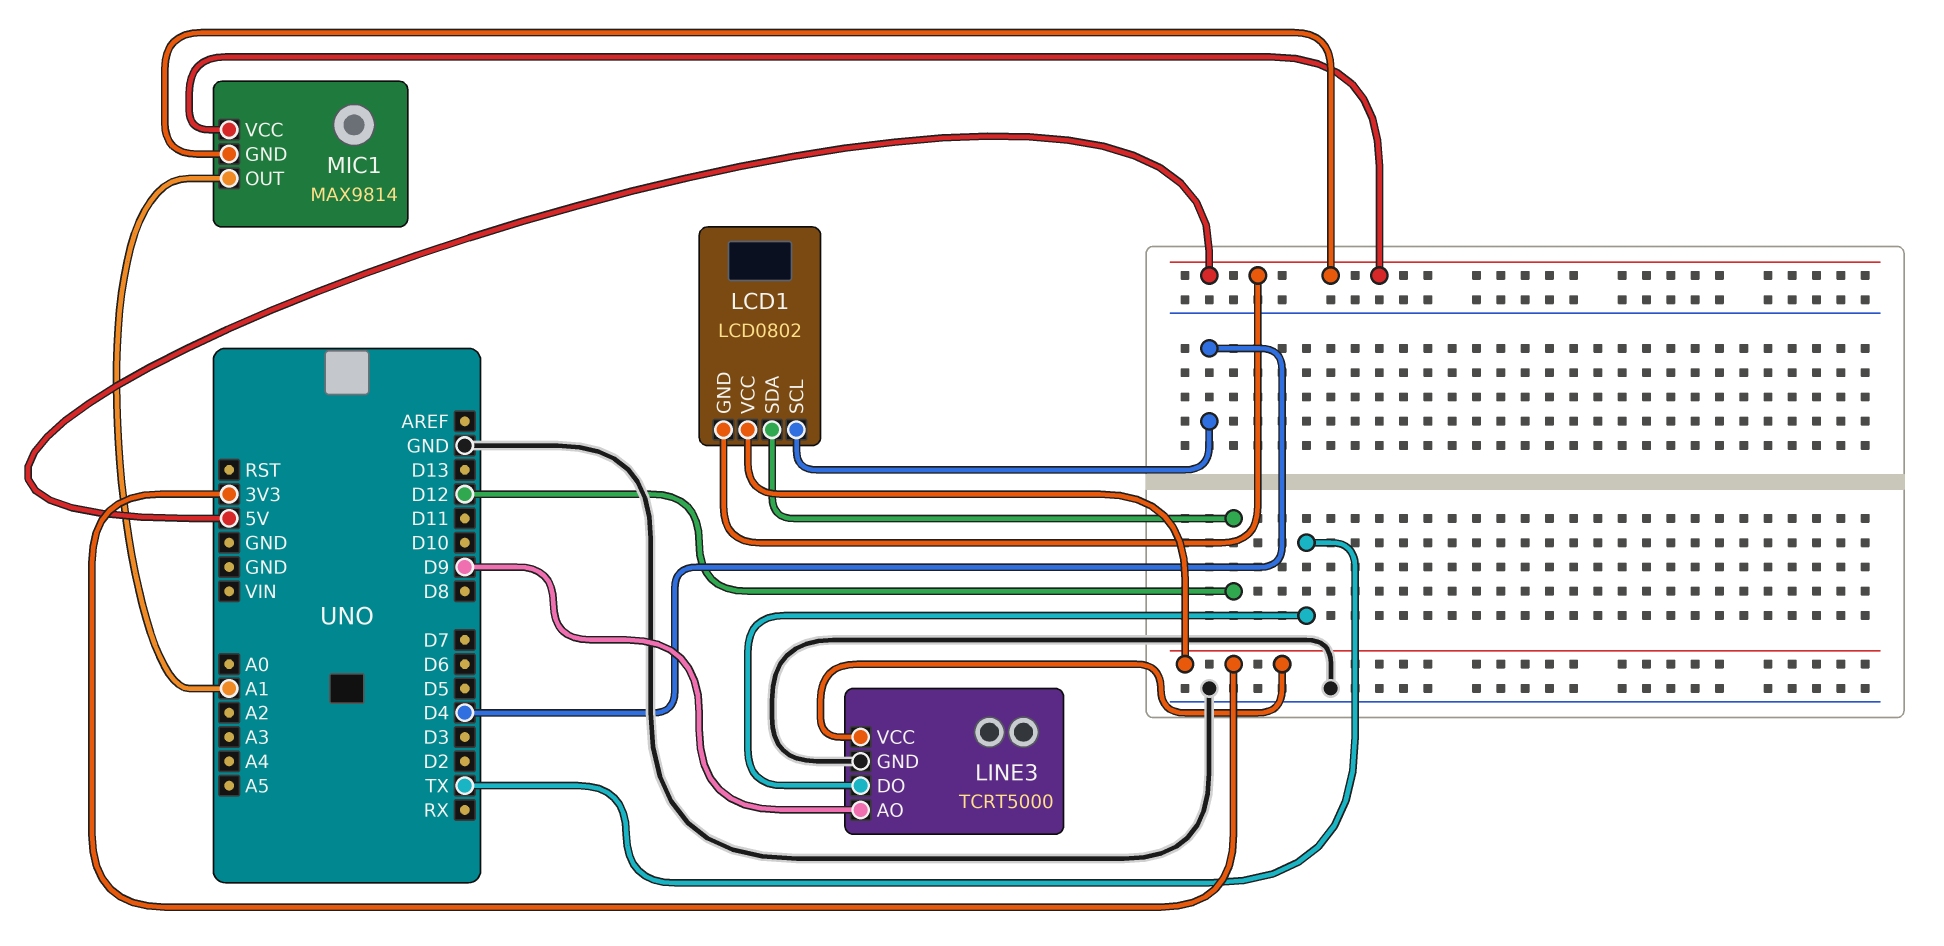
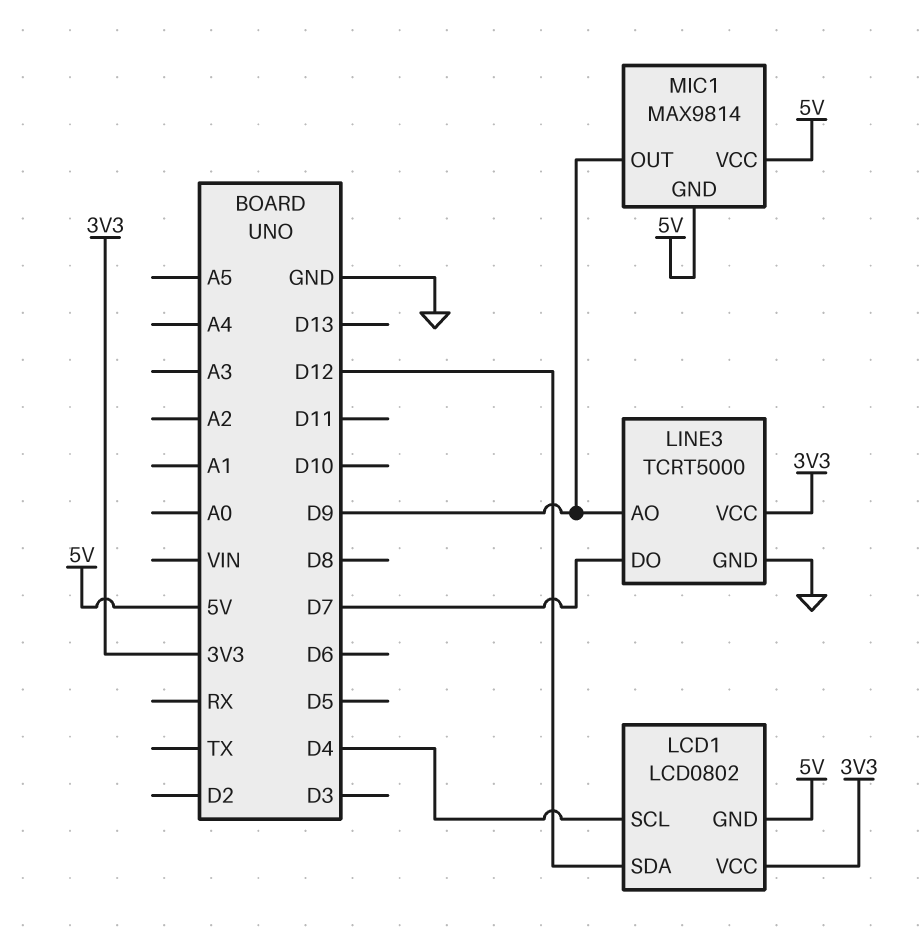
LINE3 pin DO: TX -> D7
MIC1 pin OUT: A1 -> D9

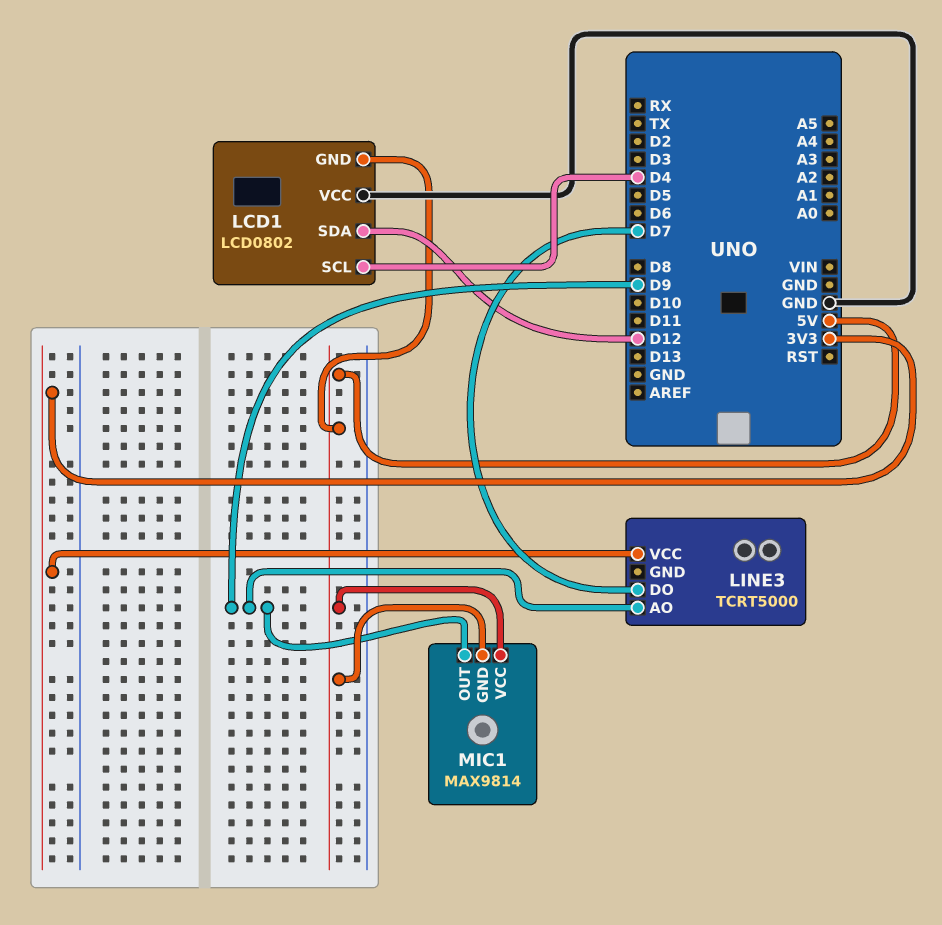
LCD1 pin VCC: 3V3 -> GND
LINE3 pin GND: GND -> none

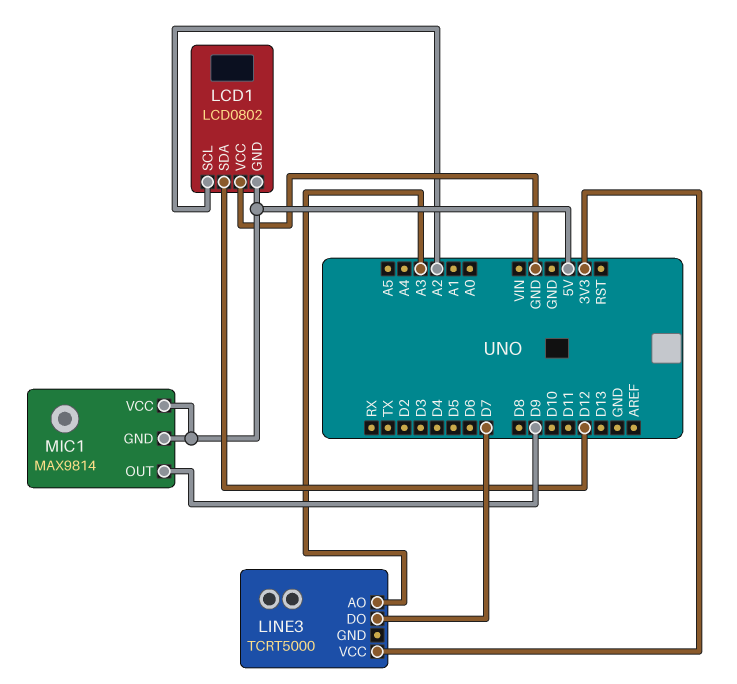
LCD1 pin SCL: D4 -> A2
LINE3 pin AO: D9 -> A3

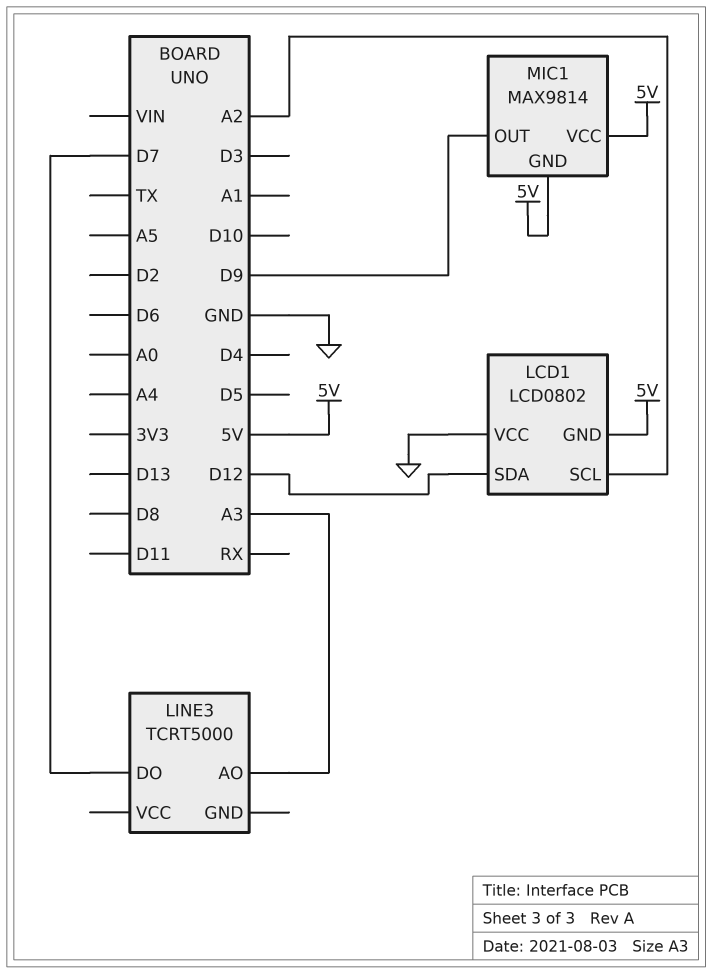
LINE3 pin VCC: 3V3 -> none

